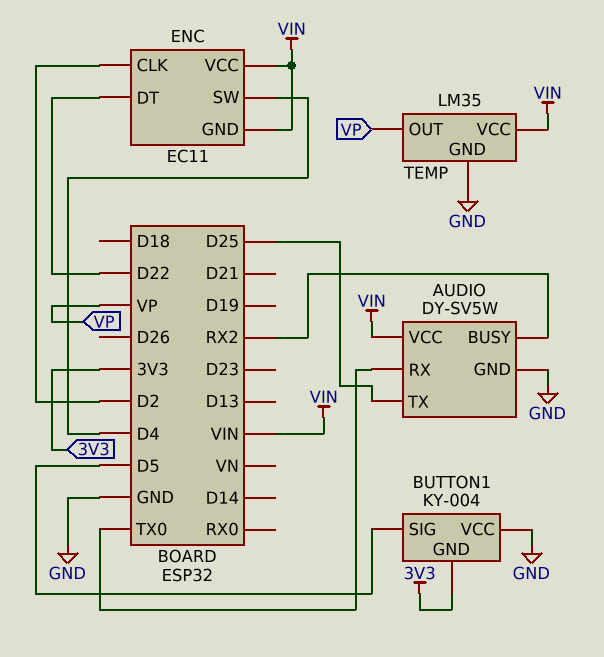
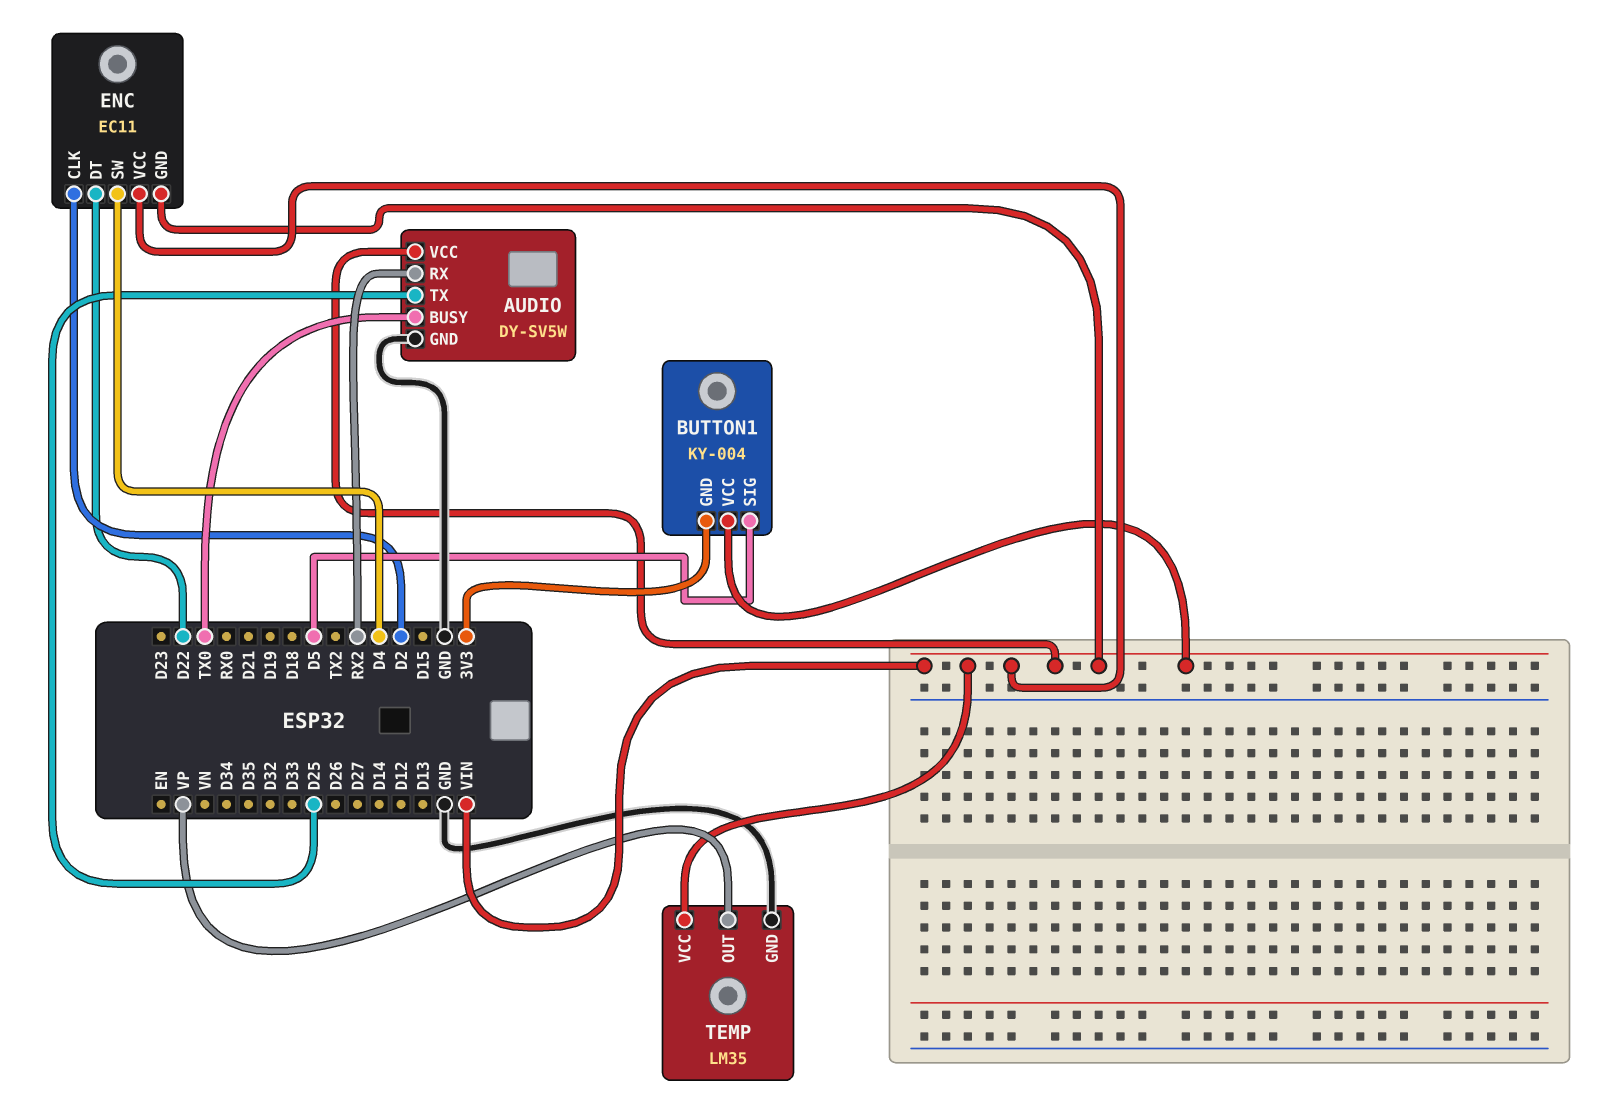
AUDIO pin BUSY: RX2 -> TX0
AUDIO pin RX: TX0 -> RX2
BUTTON1 pin VCC: GND -> VIN

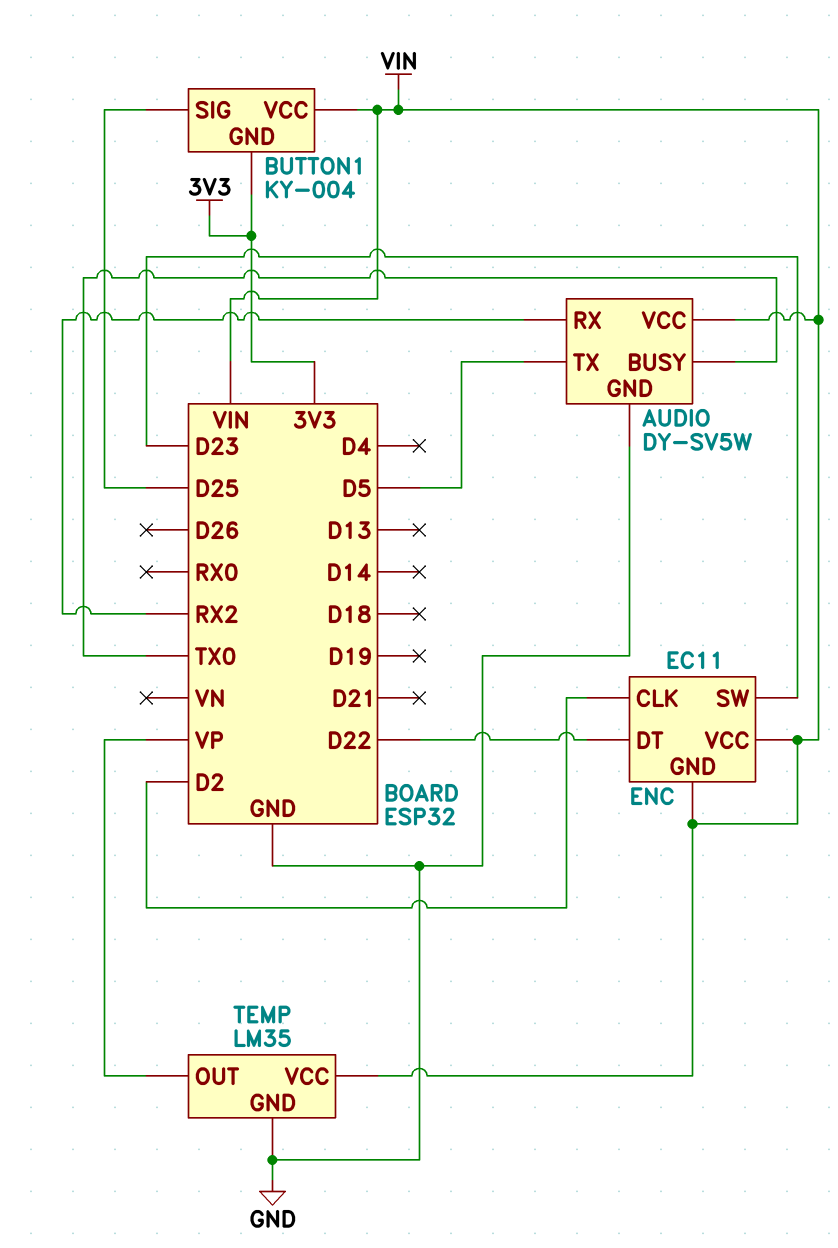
AUDIO pin TX: D25 -> D5
BUTTON1 pin SIG: D5 -> D25
ENC pin SW: D4 -> D23

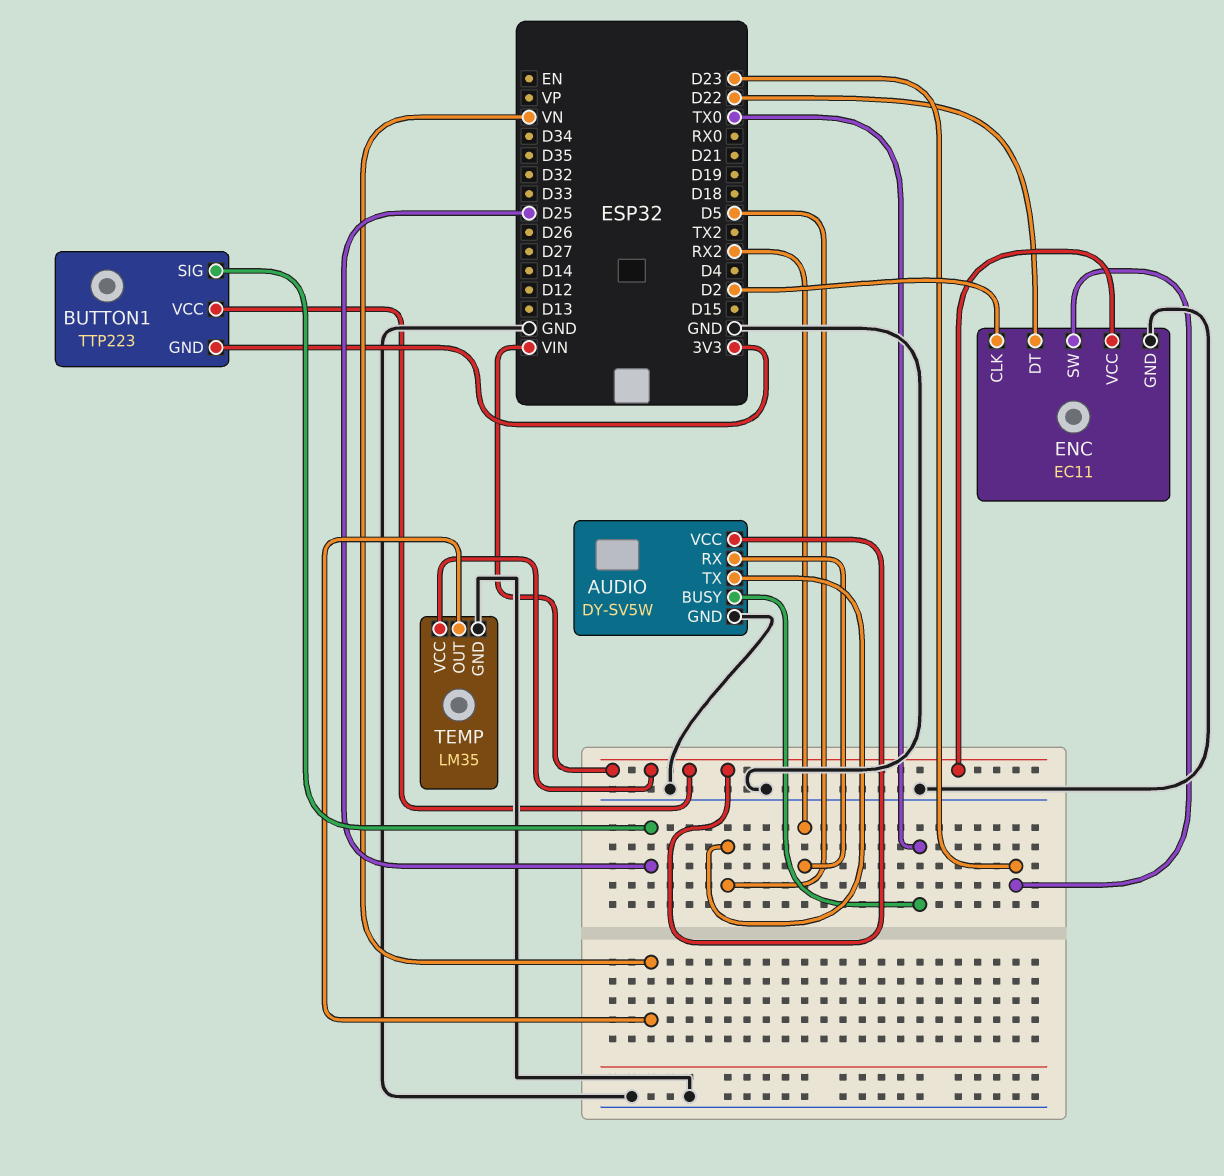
BUTTON1: KY-004 -> TTP223
ENC pin GND: VIN -> GND
TEMP pin OUT: VP -> VN

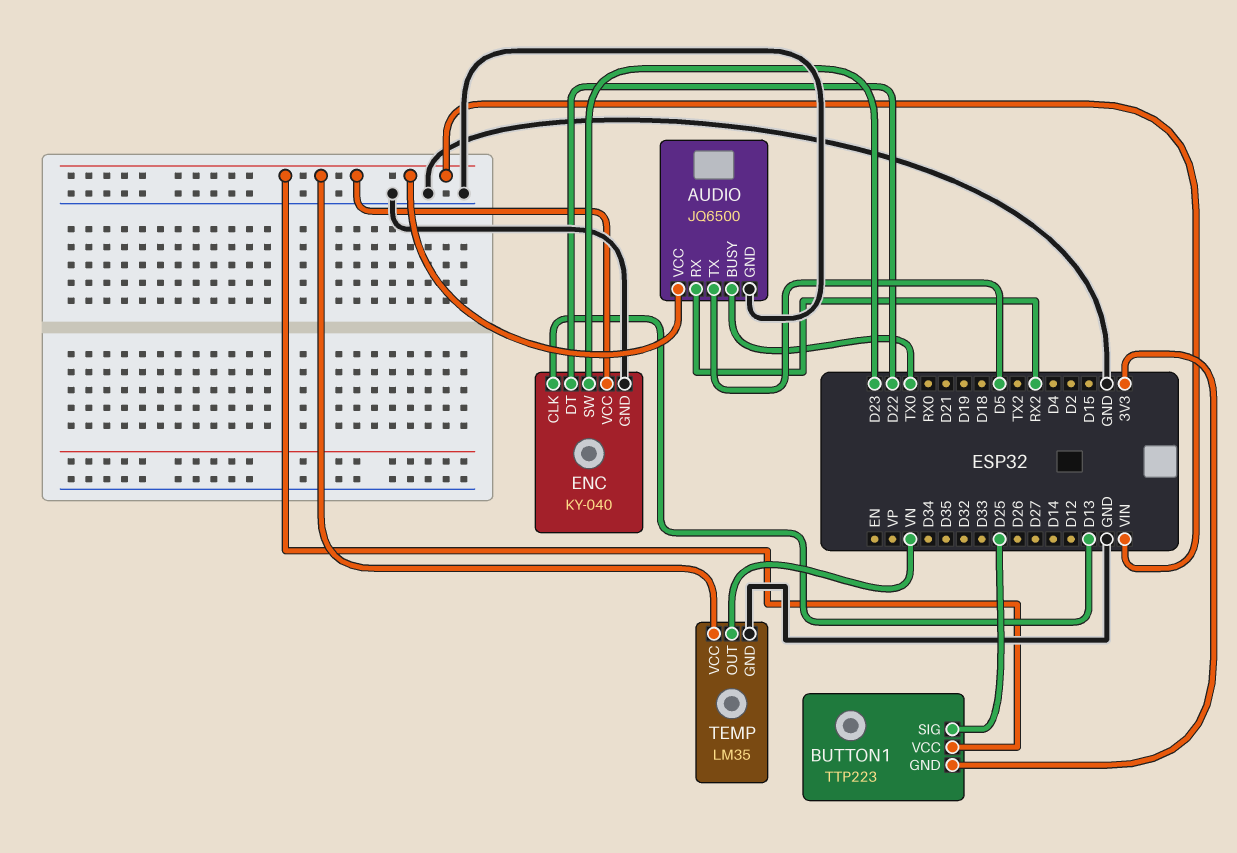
AUDIO: DY-SV5W -> JQ6500
ENC: EC11 -> KY-040
ENC pin CLK: D2 -> D13

